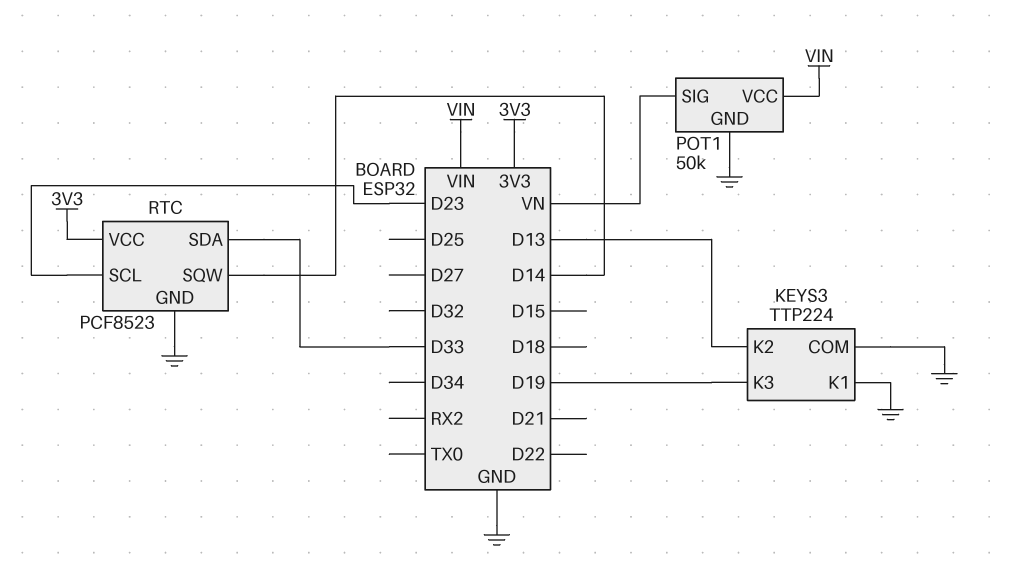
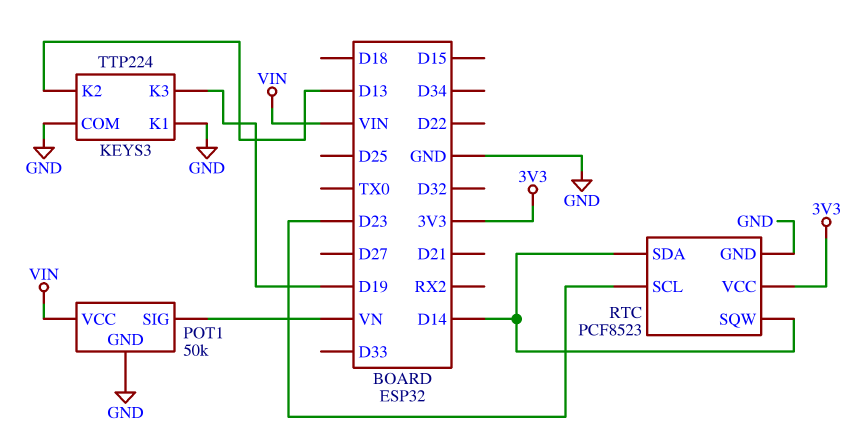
RTC pin SDA: D33 -> D14

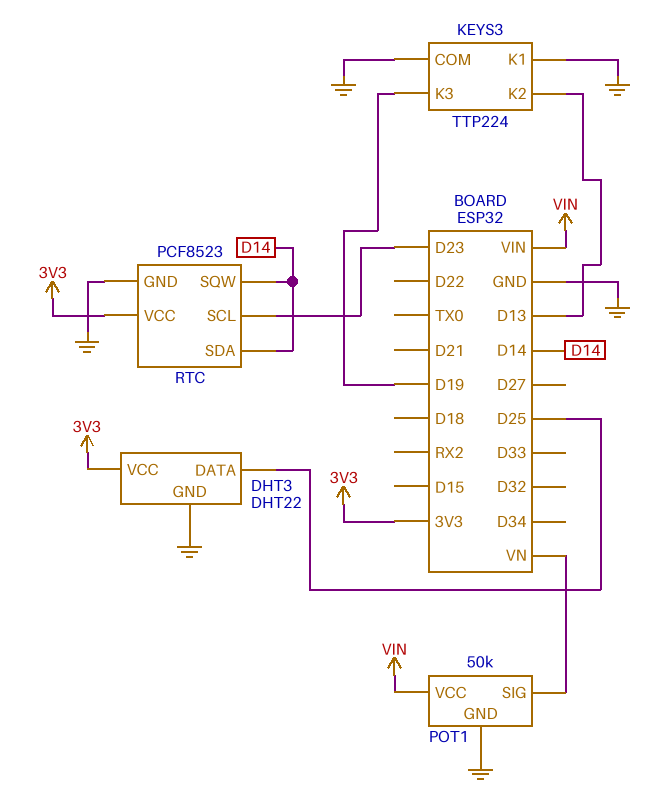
DHT3: none -> DHT22
DHT3 pin DATA: none -> D25
DHT3 pin GND: none -> GND
DHT3 pin VCC: none -> 3V3

